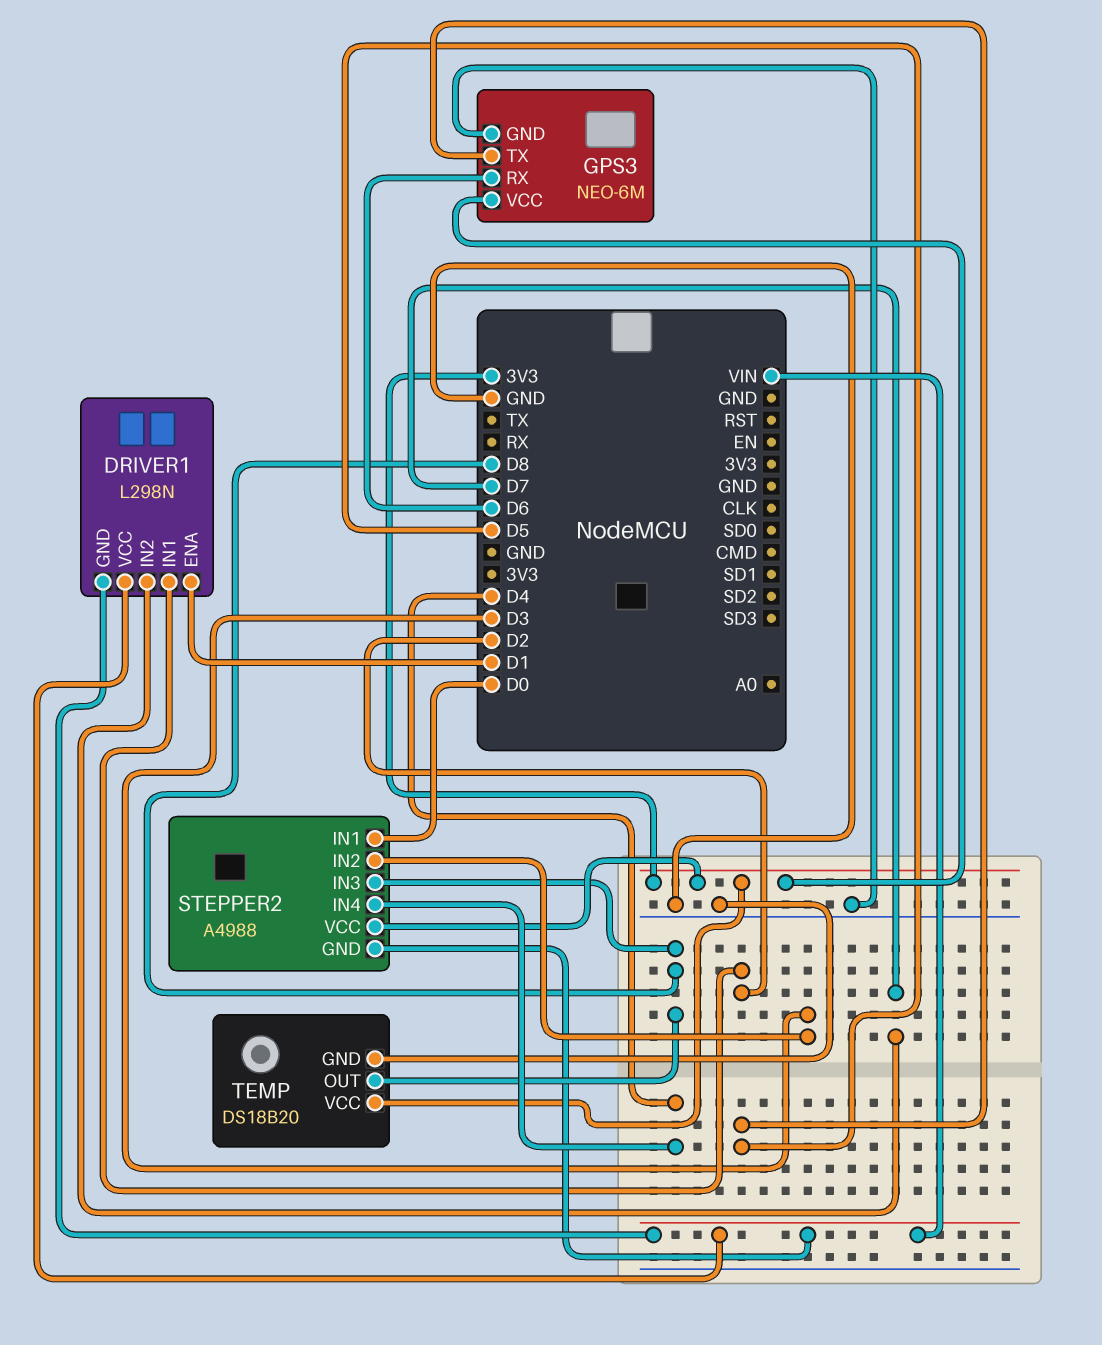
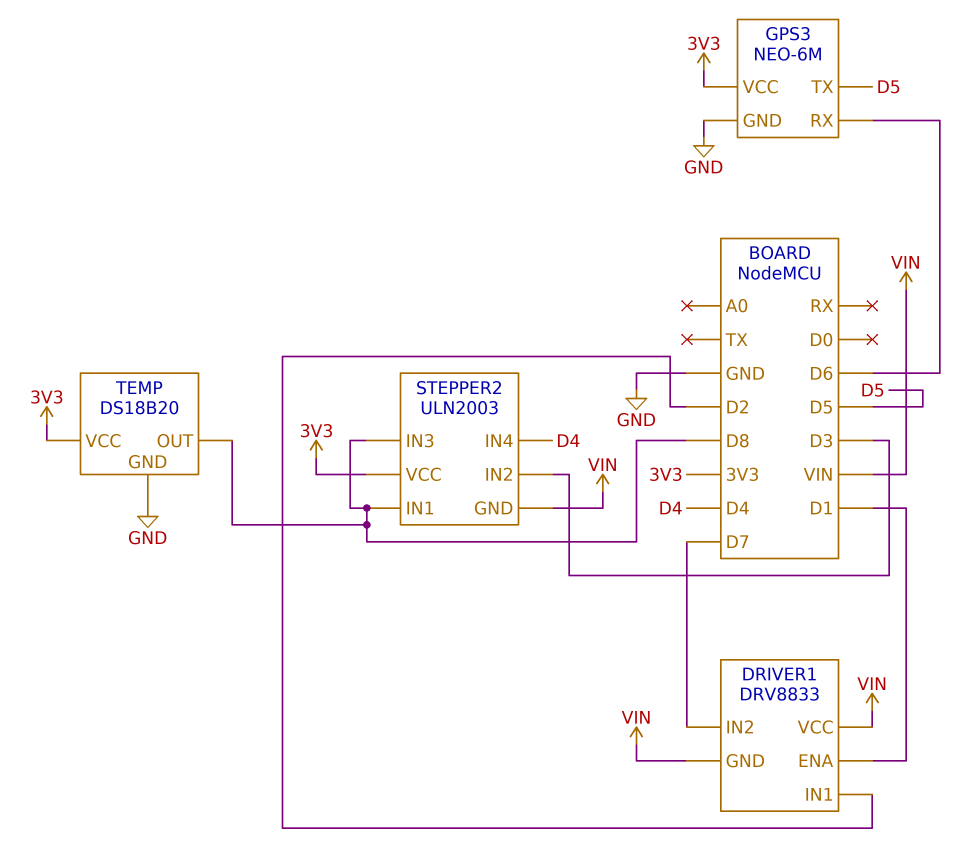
DRIVER1: L298N -> DRV8833
STEPPER2: A4988 -> ULN2003
STEPPER2 pin IN1: D0 -> D8

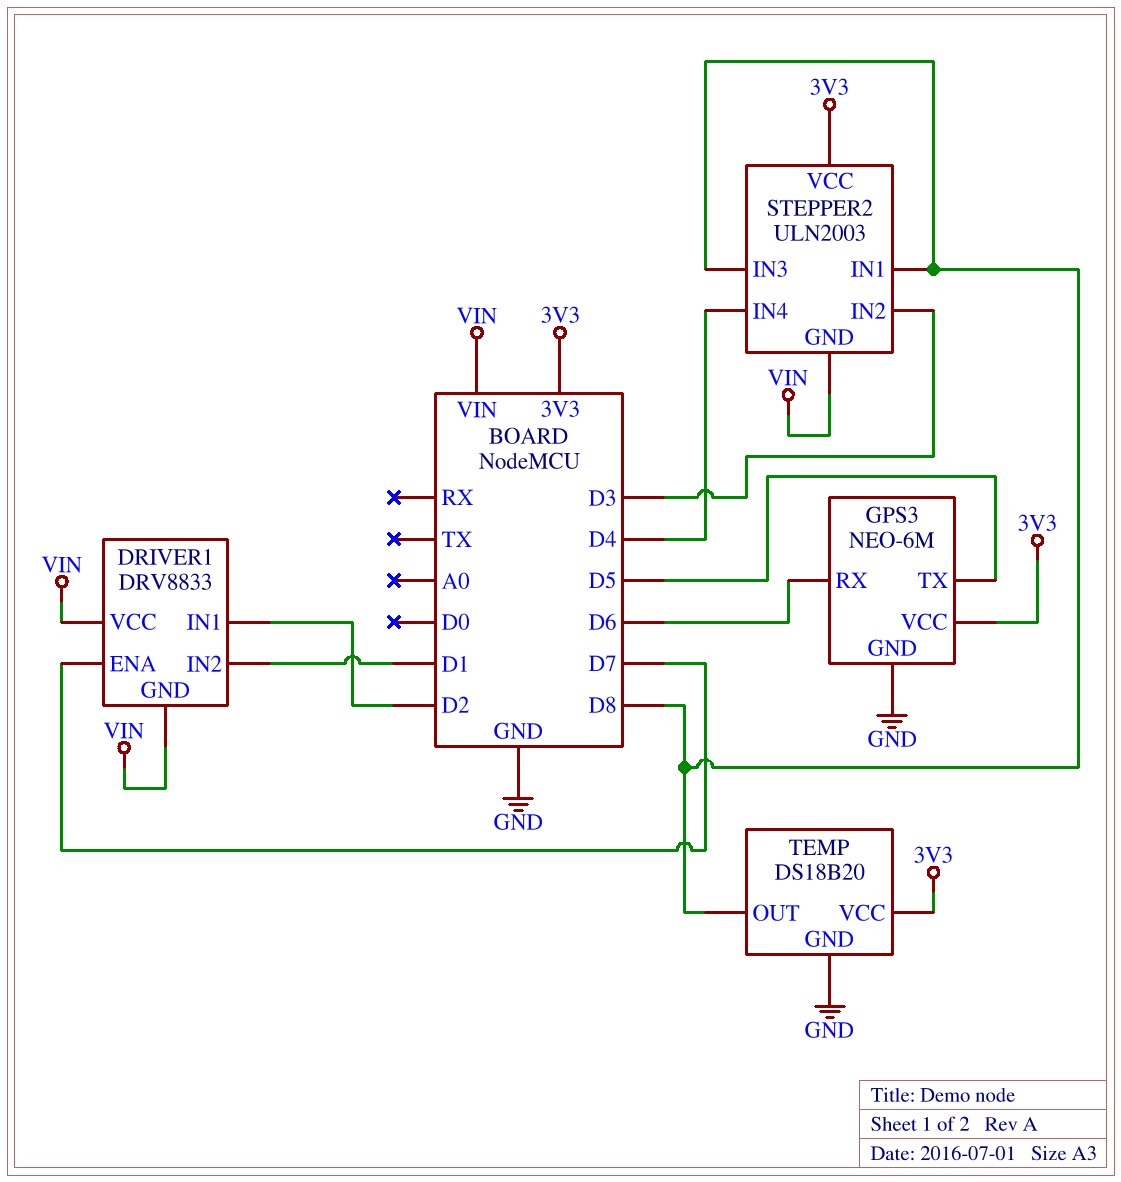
DRIVER1 pin ENA: D1 -> D7
DRIVER1 pin IN2: D7 -> D1

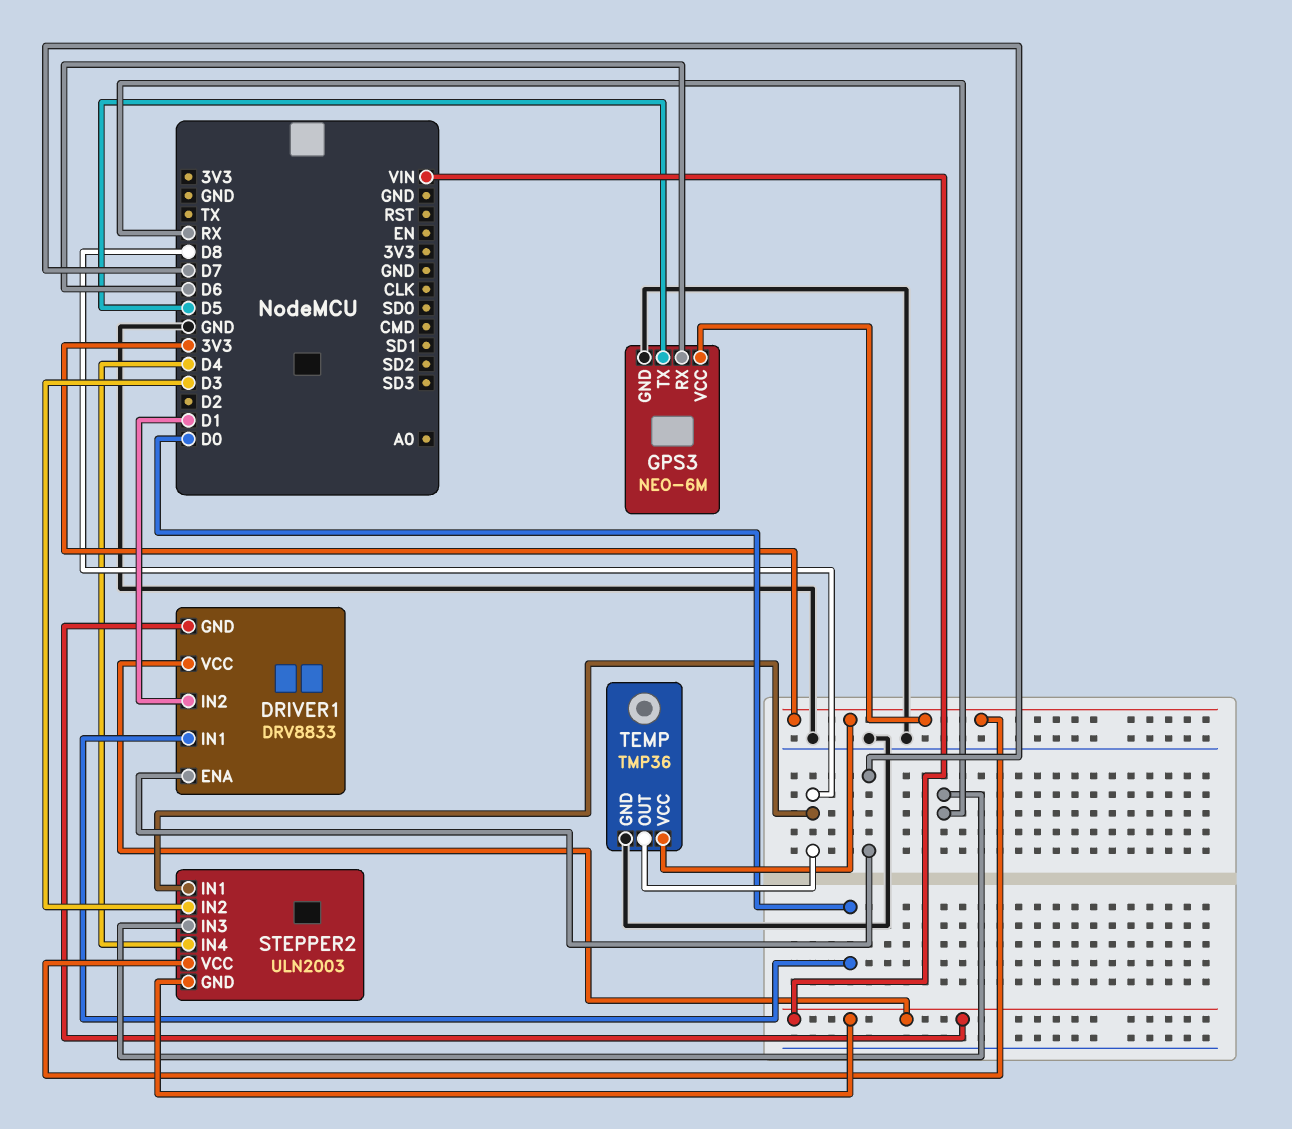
DRIVER1 pin IN1: D2 -> D0
STEPPER2 pin IN3: D8 -> RX
TEMP: DS18B20 -> TMP36

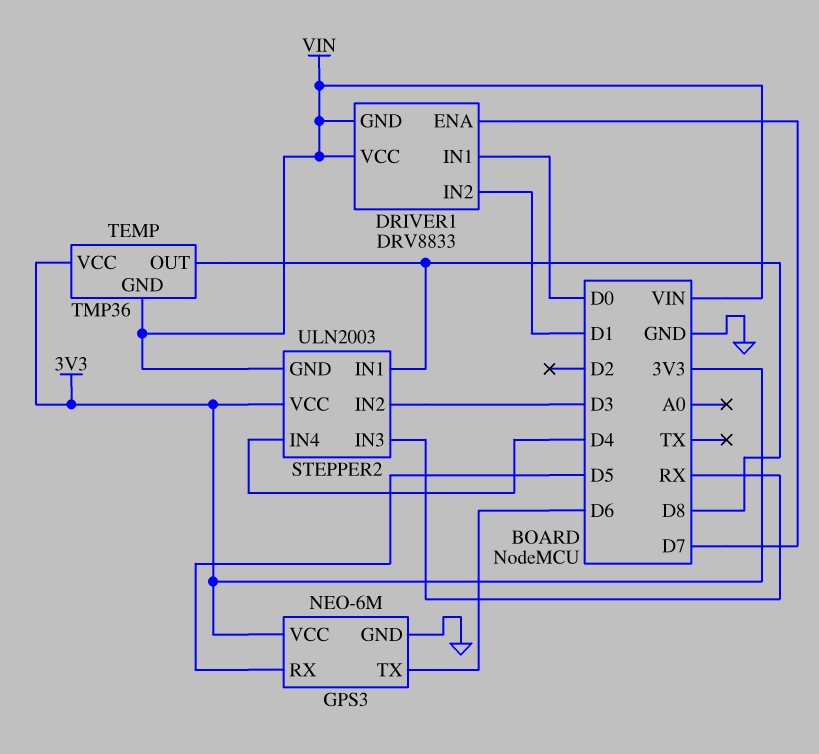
GPS3 pin RX: D6 -> D5
GPS3 pin TX: D5 -> D6
TEMP pin GND: GND -> VIN

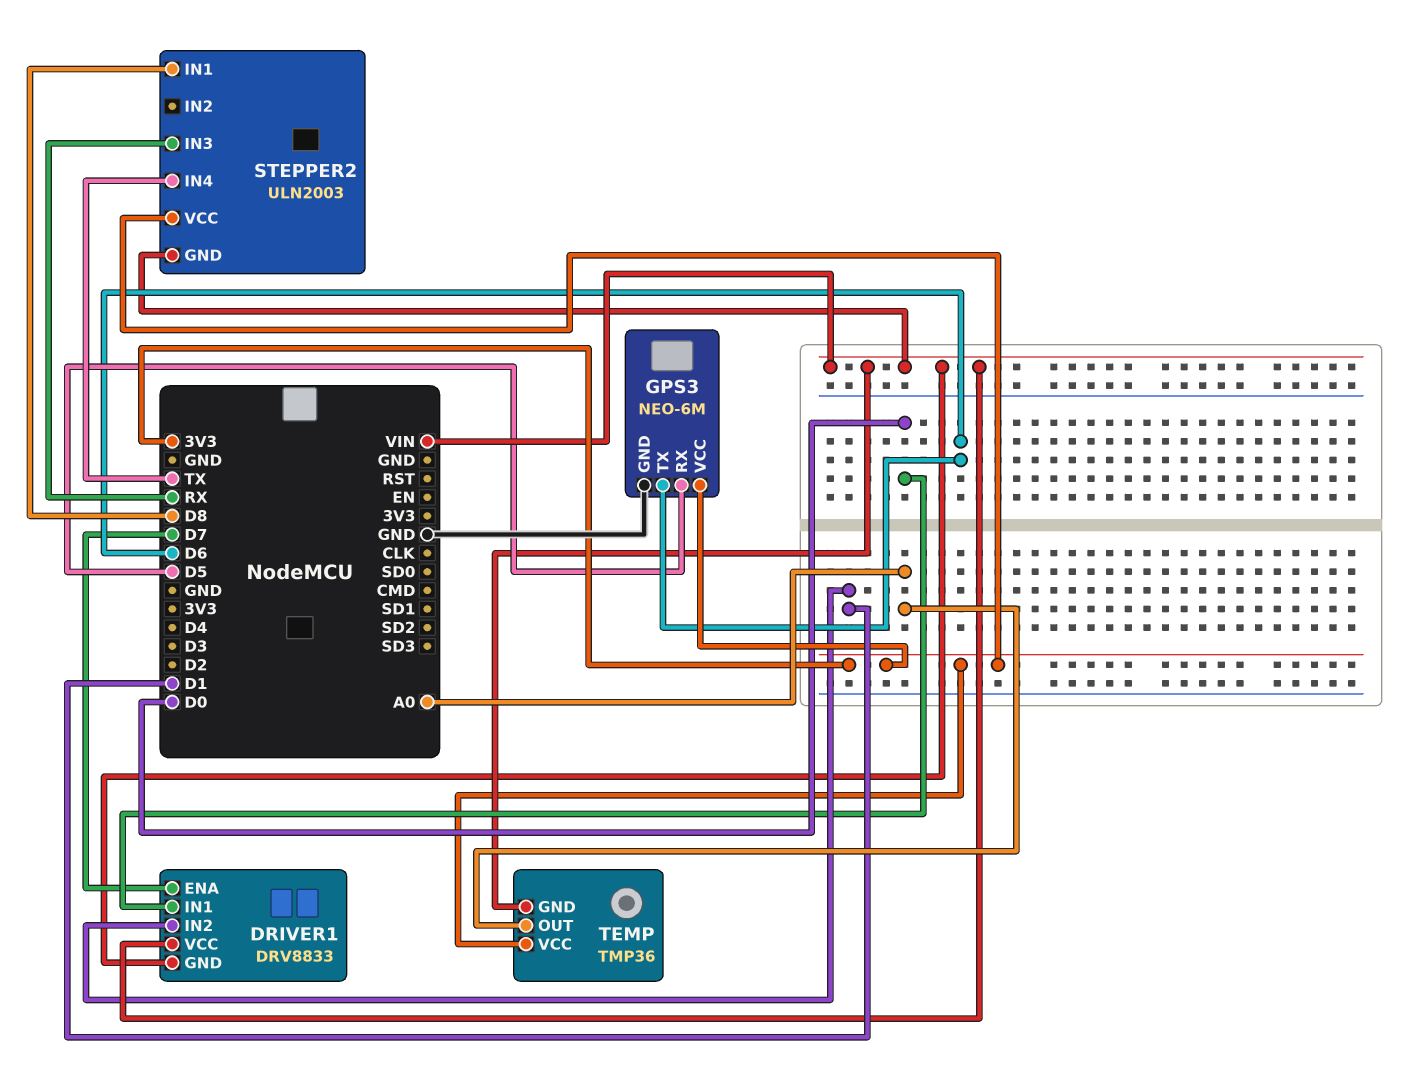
STEPPER2 pin IN2: D3 -> none
STEPPER2 pin IN4: D4 -> TX
TEMP pin OUT: D8 -> A0

